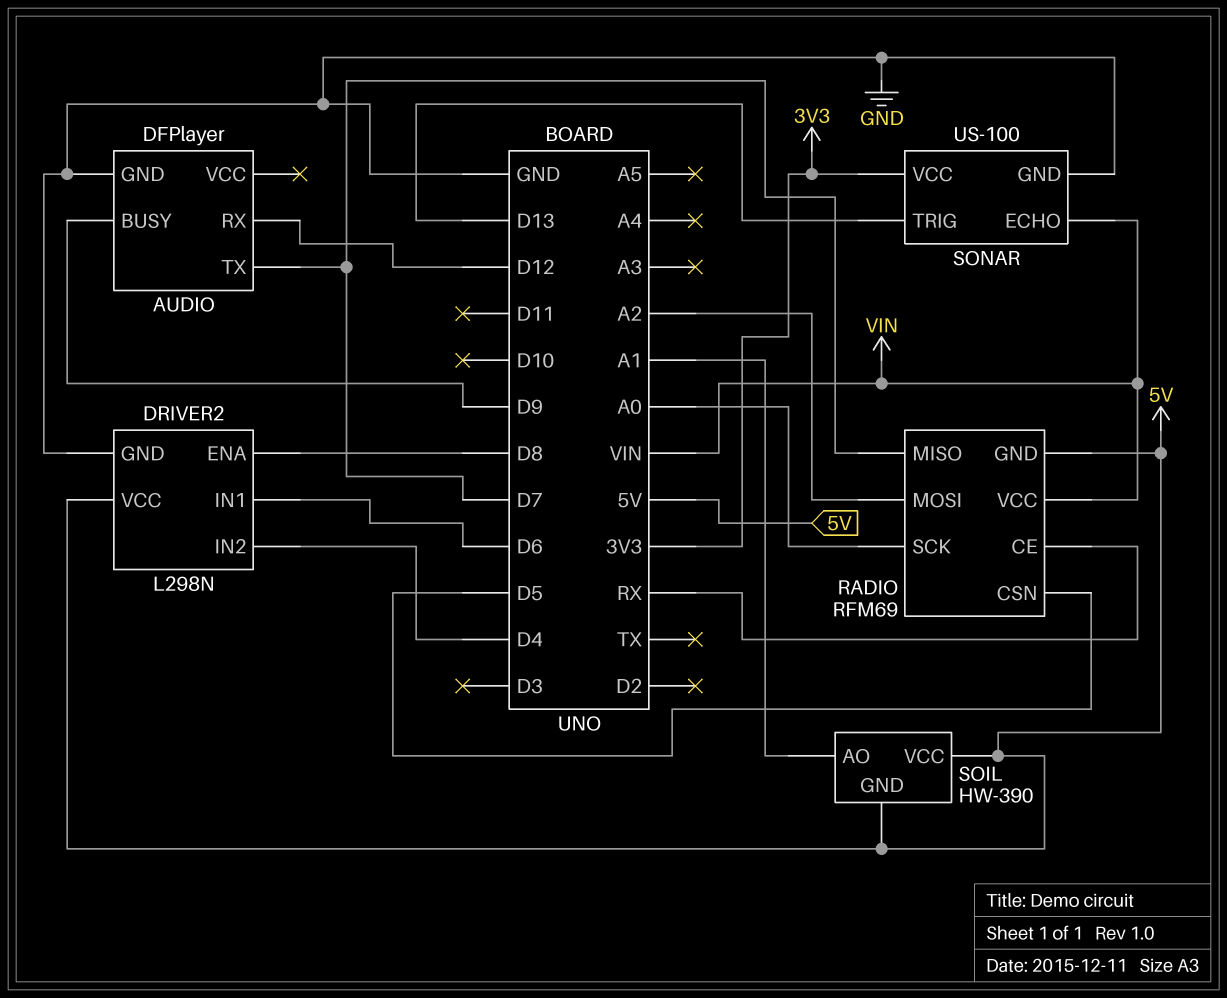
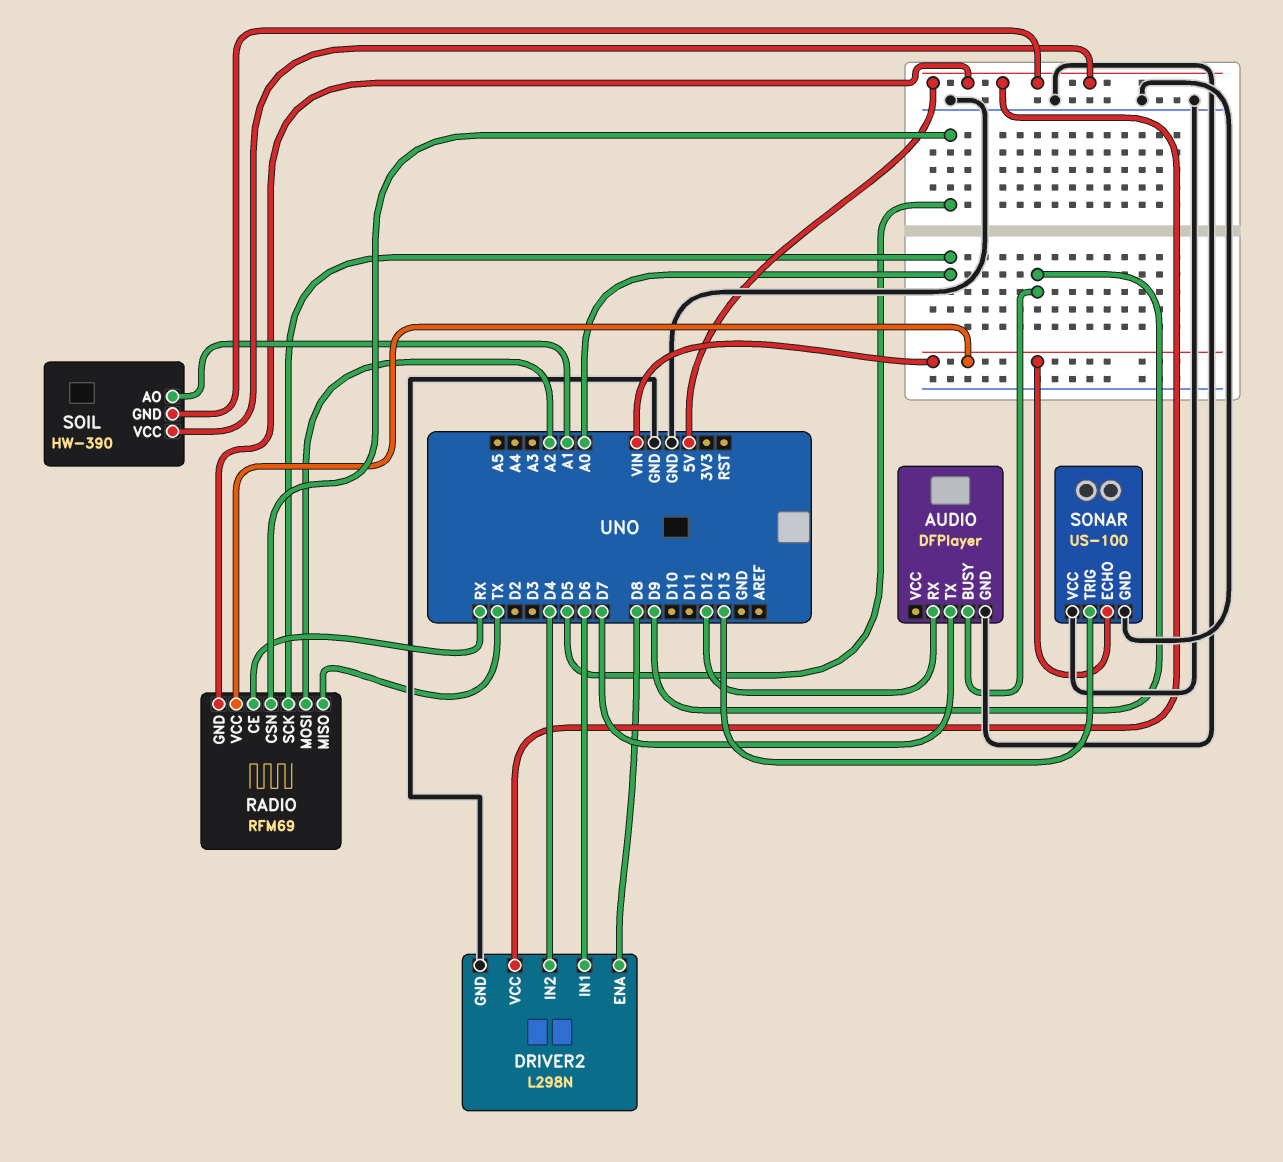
RADIO pin MISO: D7 -> TX
SONAR pin VCC: 3V3 -> GND

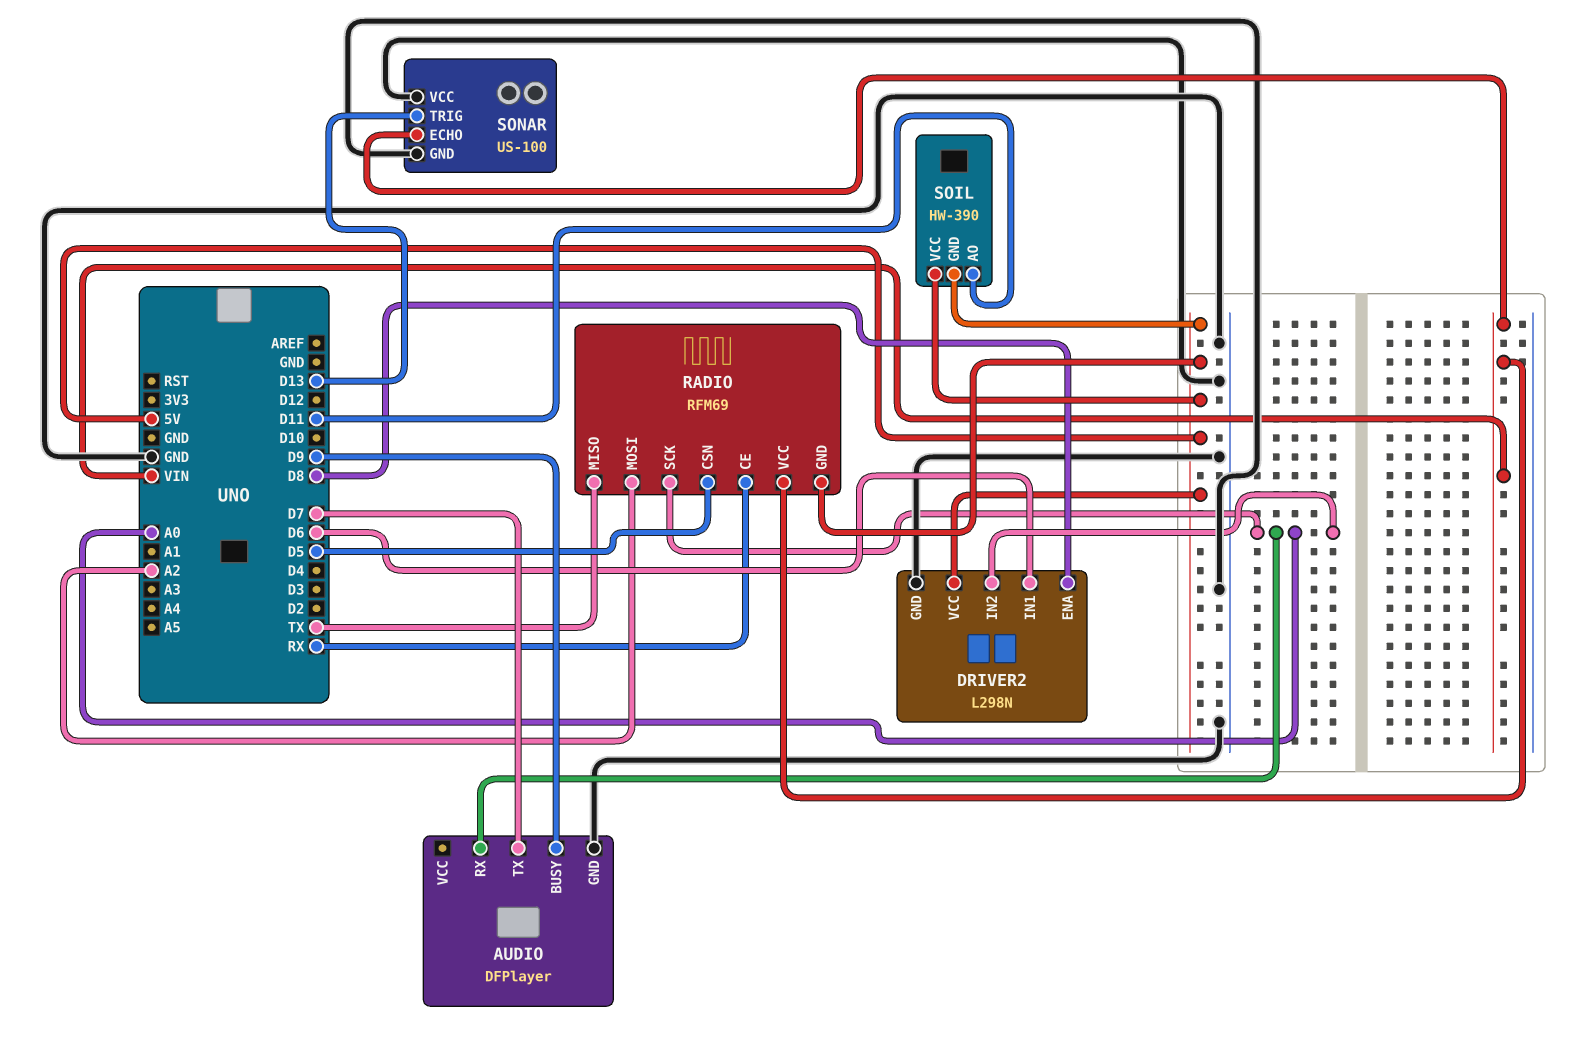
AUDIO pin RX: D12 -> A0
DRIVER2 pin IN2: D4 -> A0
SOIL pin AO: A1 -> D11

